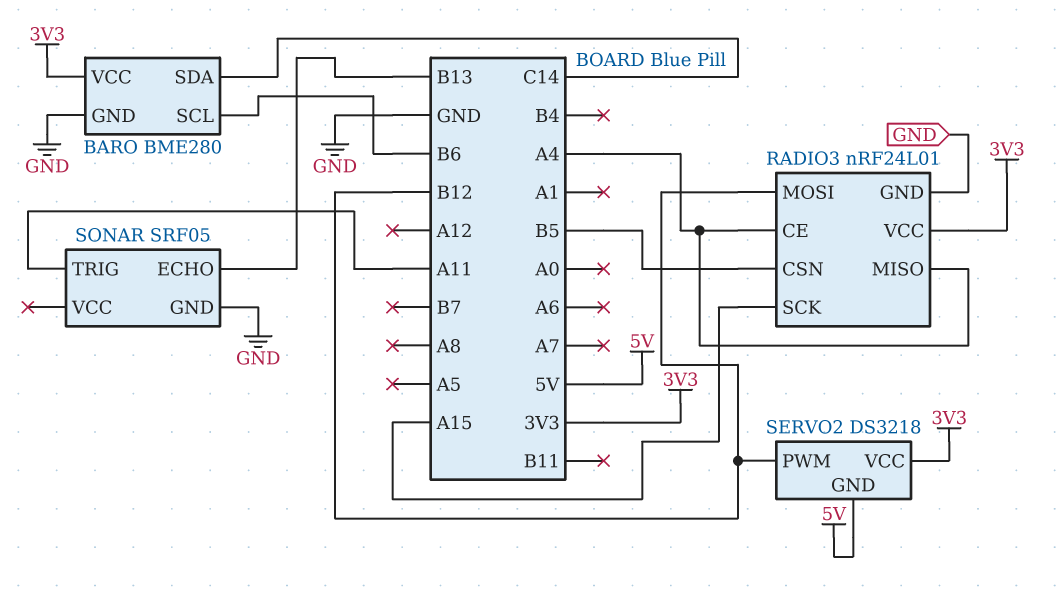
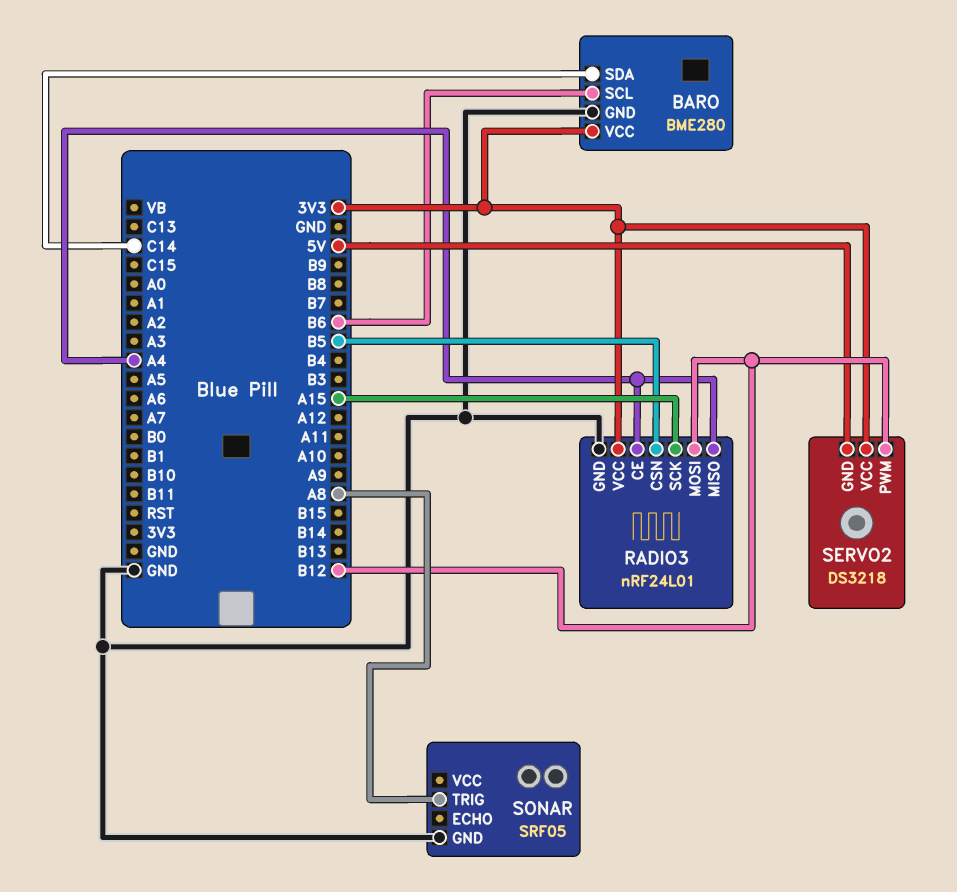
SONAR pin ECHO: B13 -> none
SONAR pin TRIG: A11 -> A8

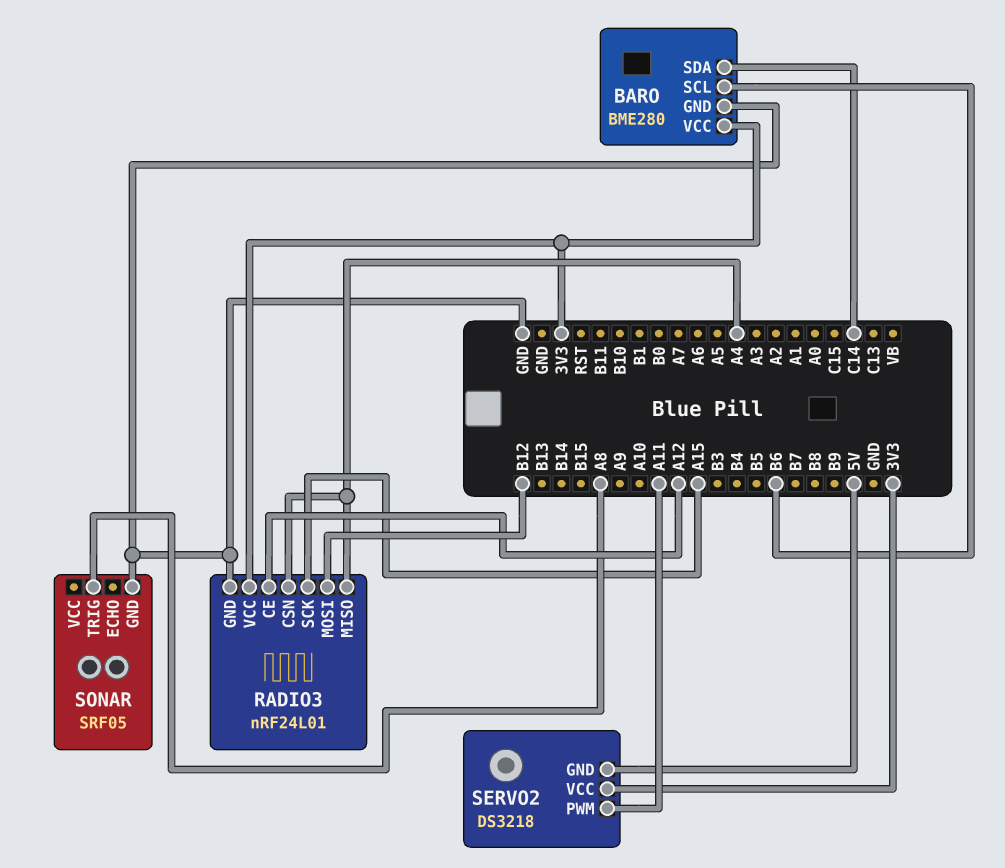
RADIO3 pin CE: A4 -> A12
RADIO3 pin CSN: B5 -> A4
SERVO2 pin PWM: B12 -> A11

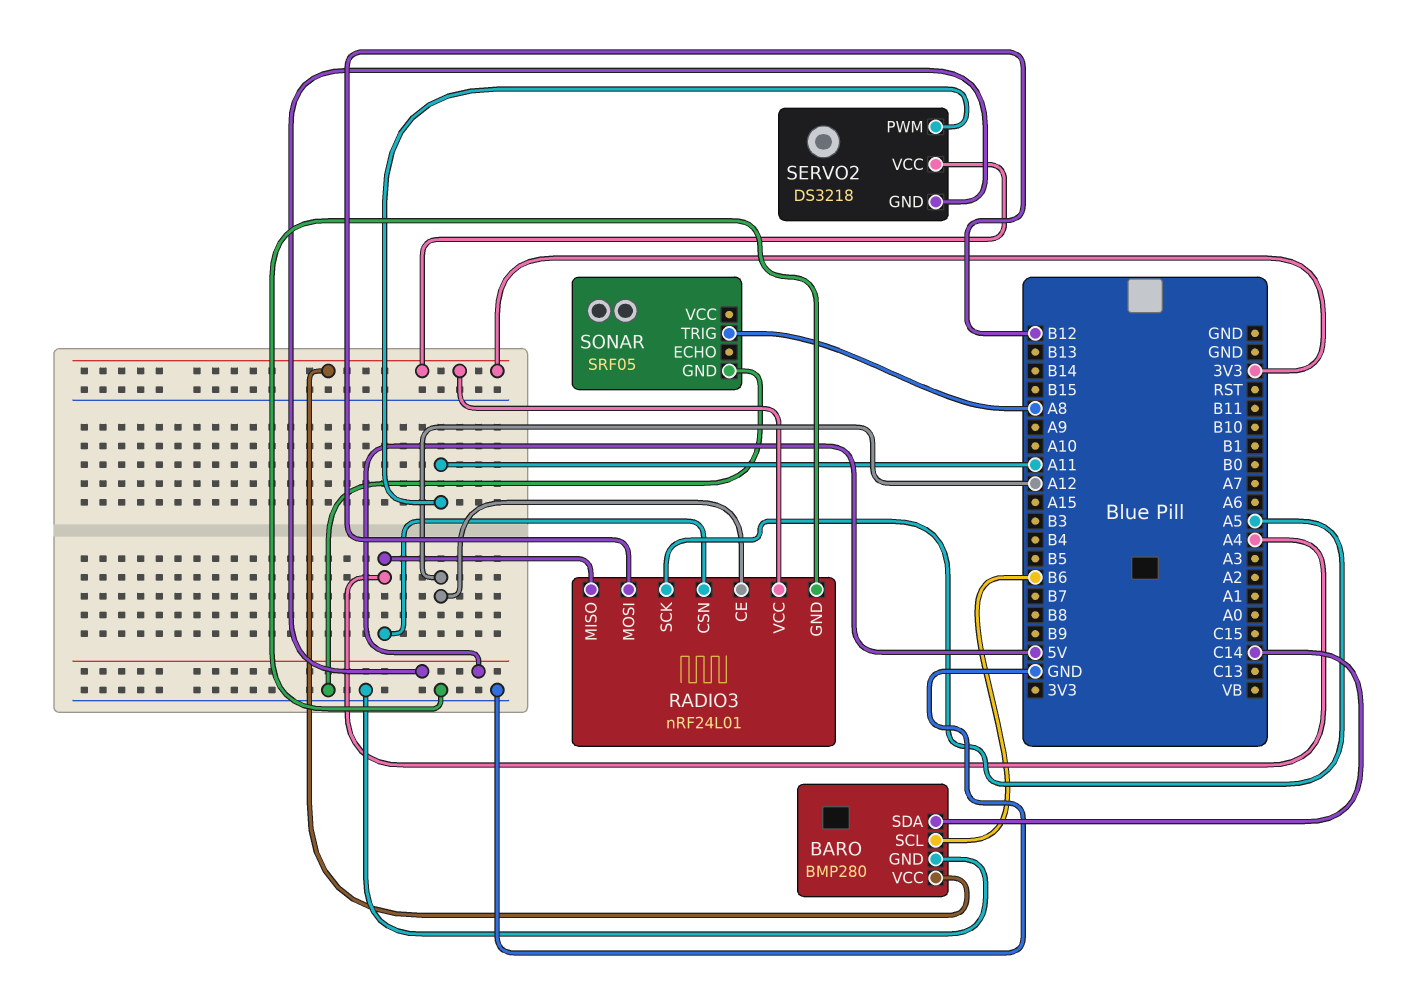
BARO: BME280 -> BMP280
RADIO3 pin SCK: A15 -> A5

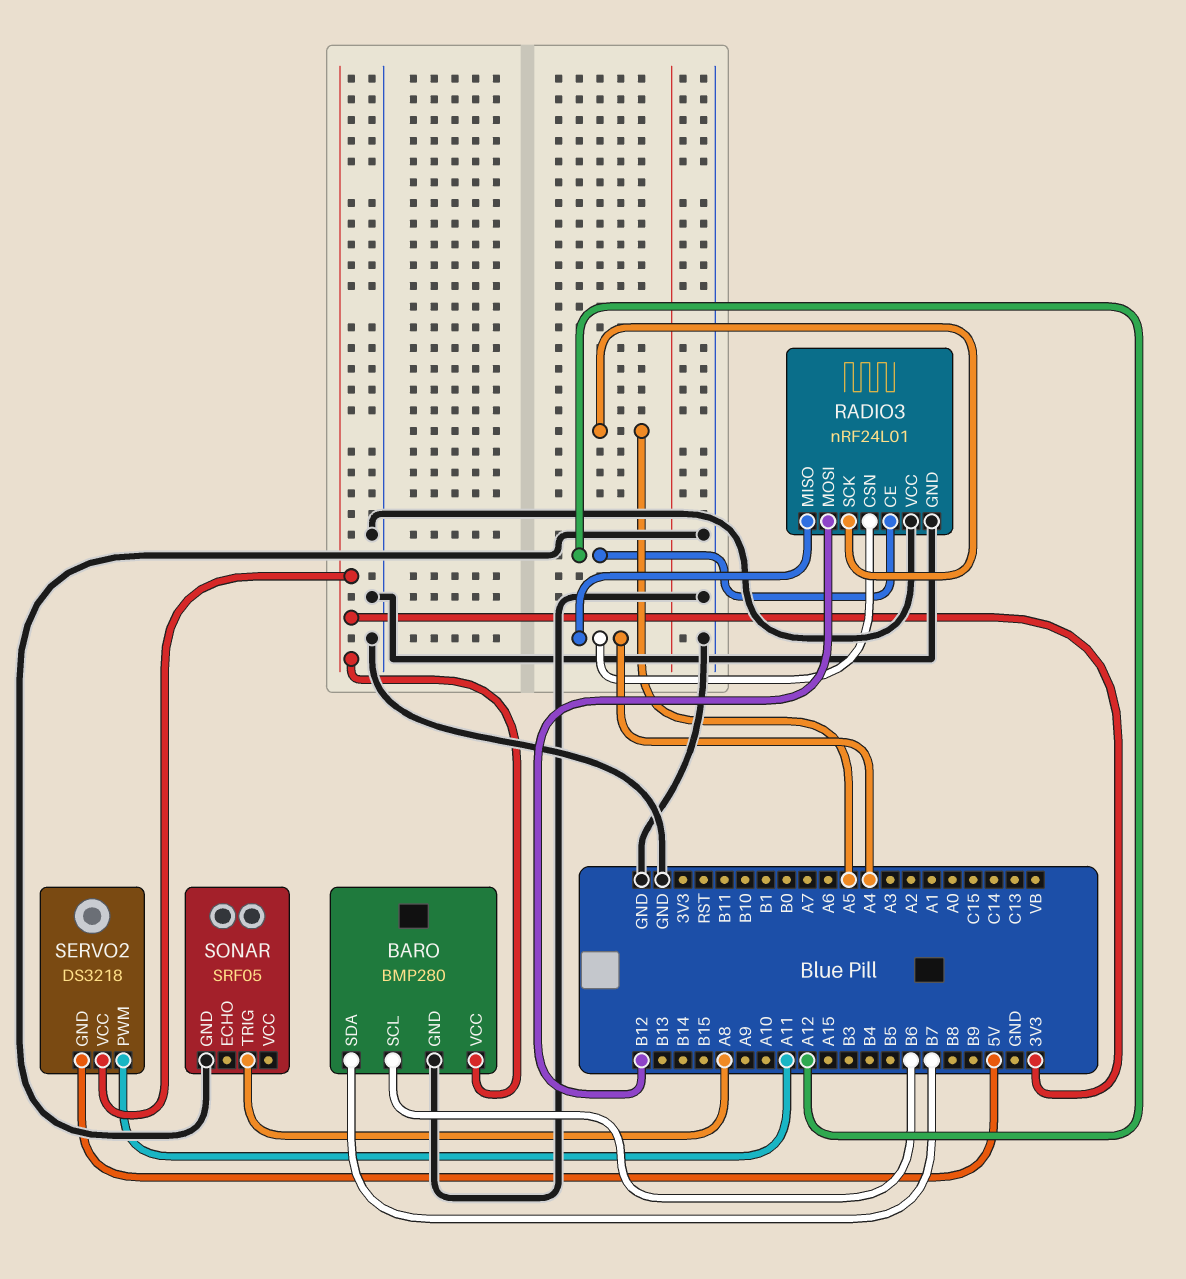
BARO pin SDA: C14 -> B7
RADIO3 pin VCC: 3V3 -> GND

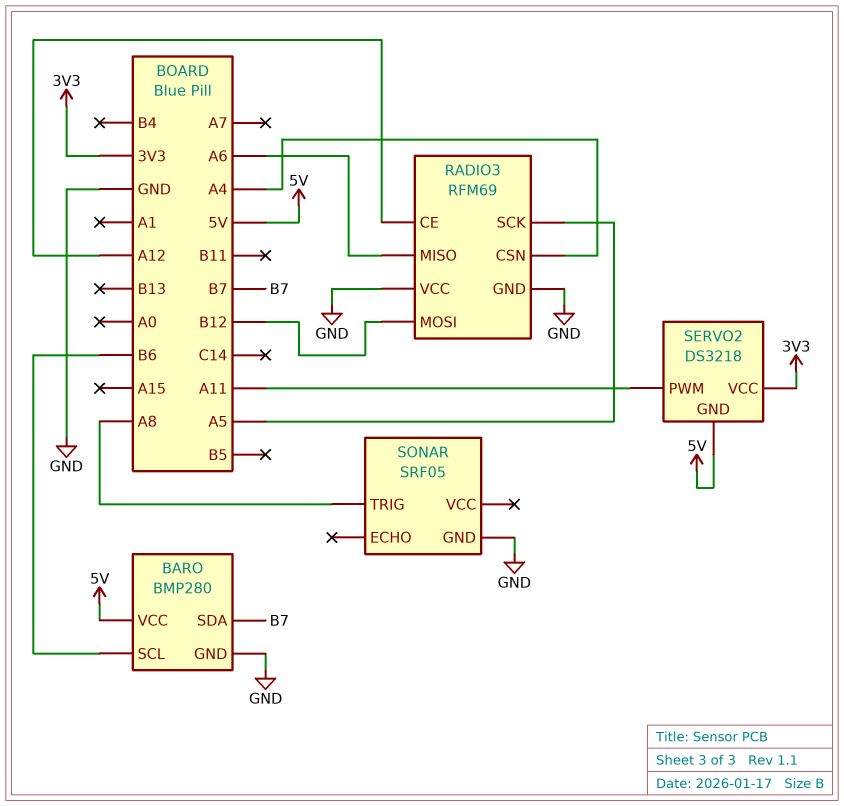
BARO pin VCC: 3V3 -> 5V
RADIO3: nRF24L01 -> RFM69
RADIO3 pin MISO: A4 -> A6

